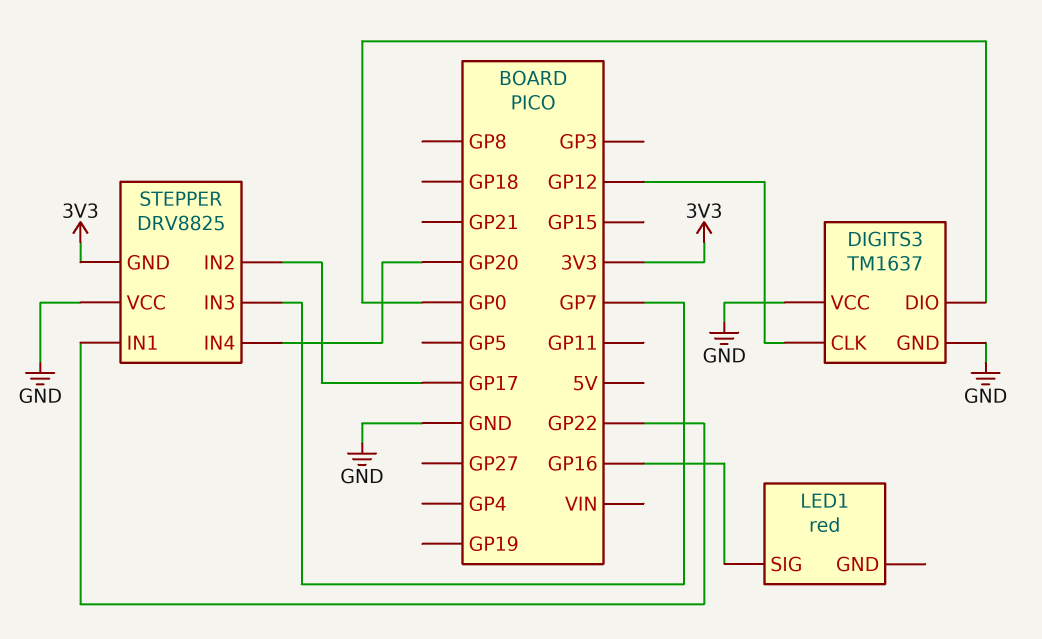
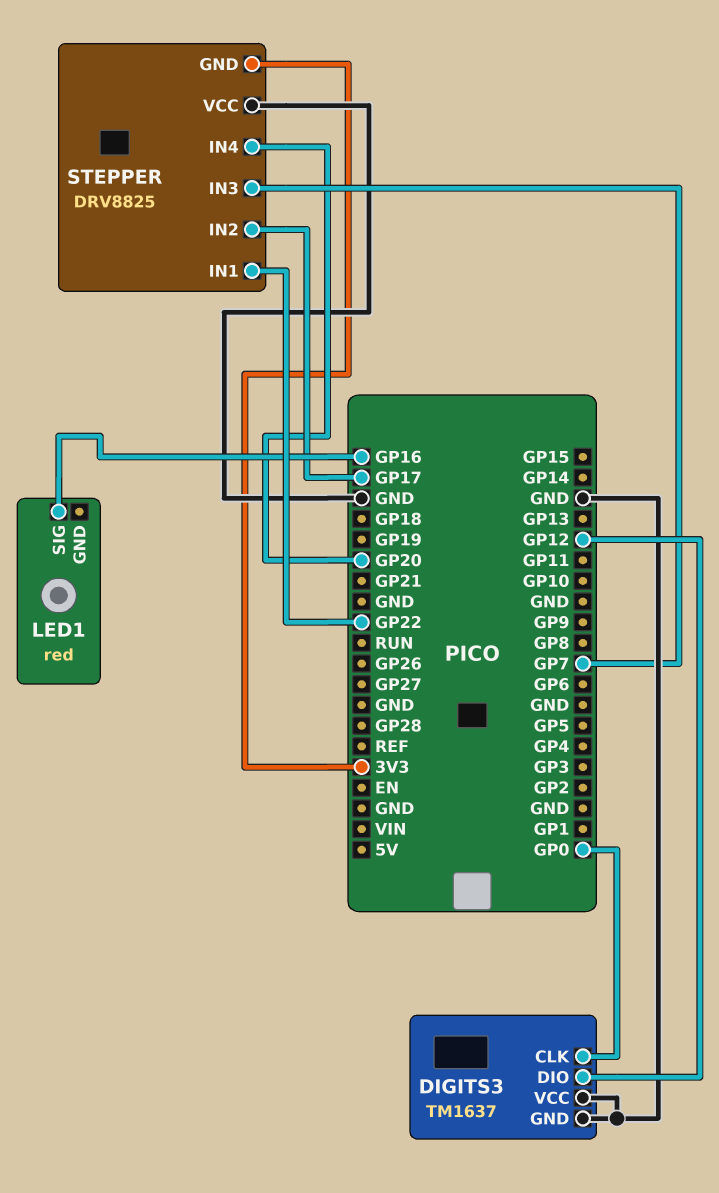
DIGITS3 pin CLK: GP12 -> GP0
DIGITS3 pin DIO: GP0 -> GP12

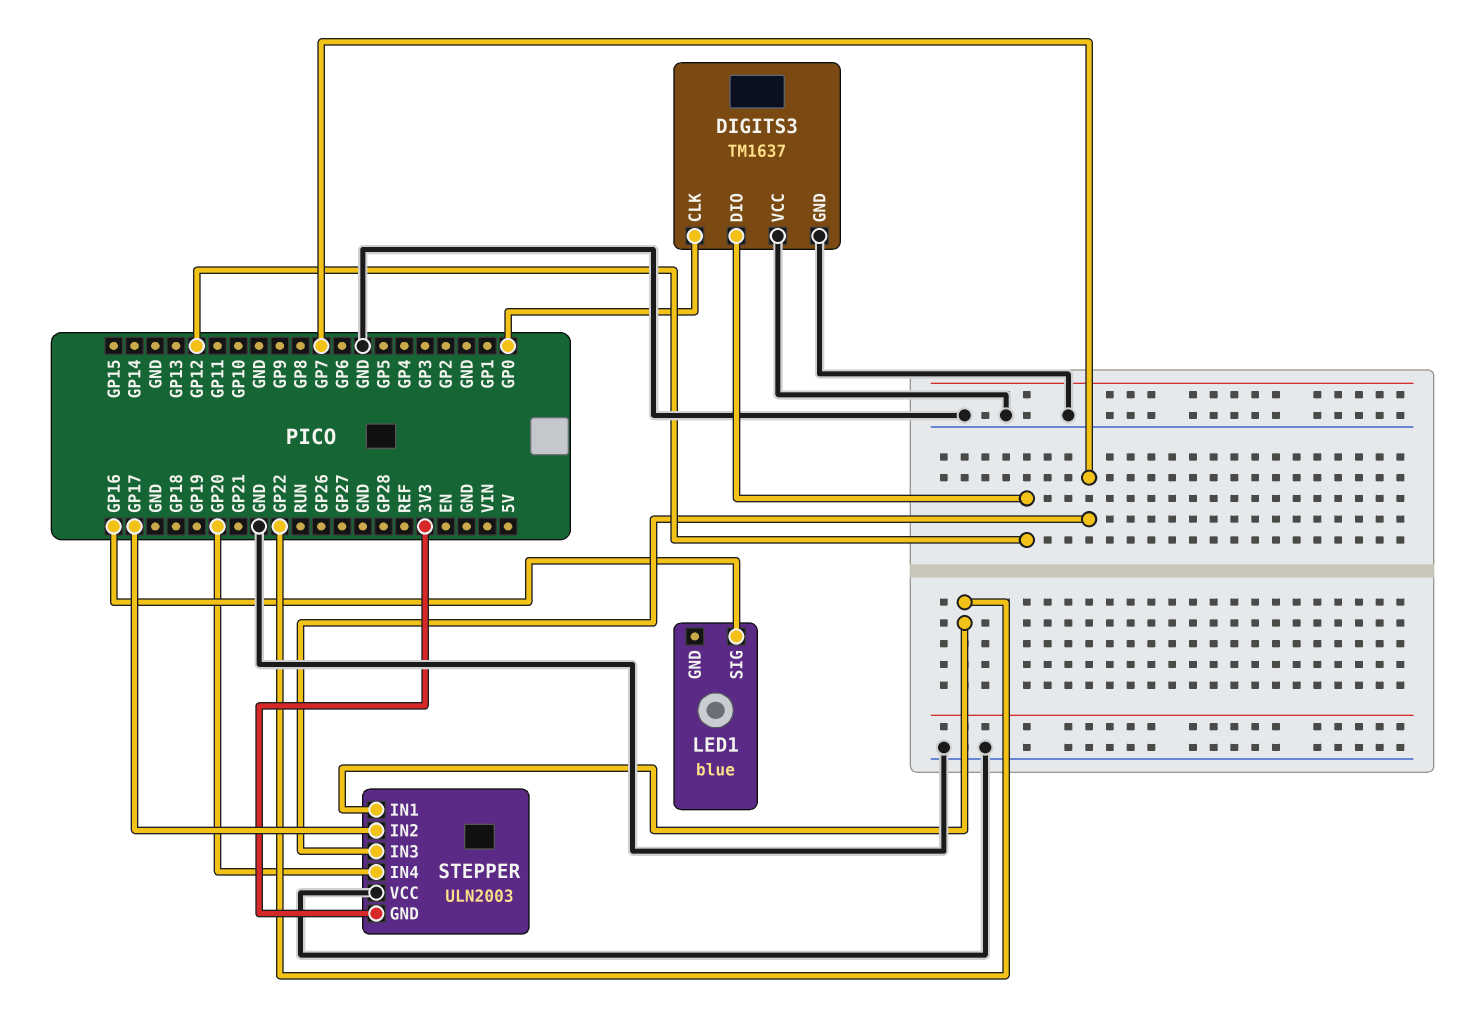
LED1: red -> blue
STEPPER: DRV8825 -> ULN2003

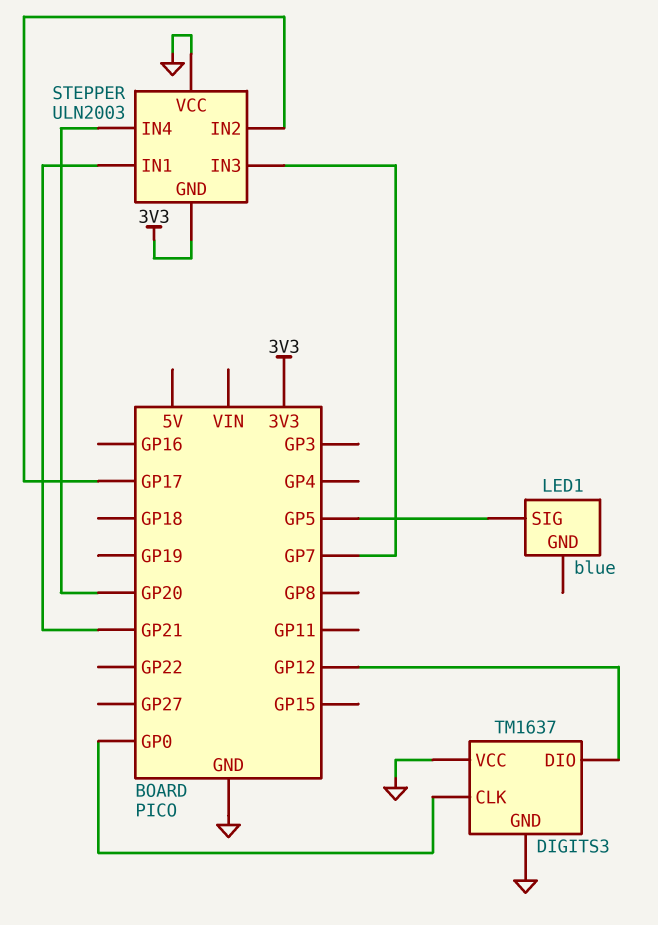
LED1 pin SIG: GP16 -> GP5
STEPPER pin IN1: GP22 -> GP21

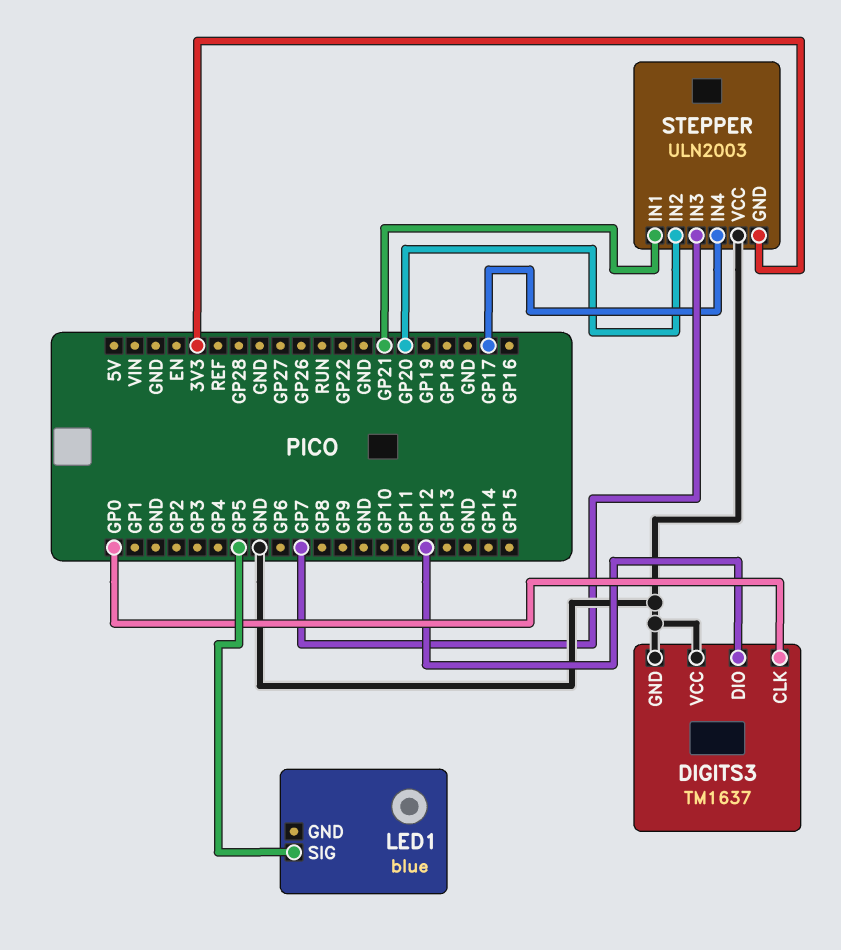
STEPPER pin IN2: GP17 -> GP20
STEPPER pin IN4: GP20 -> GP17

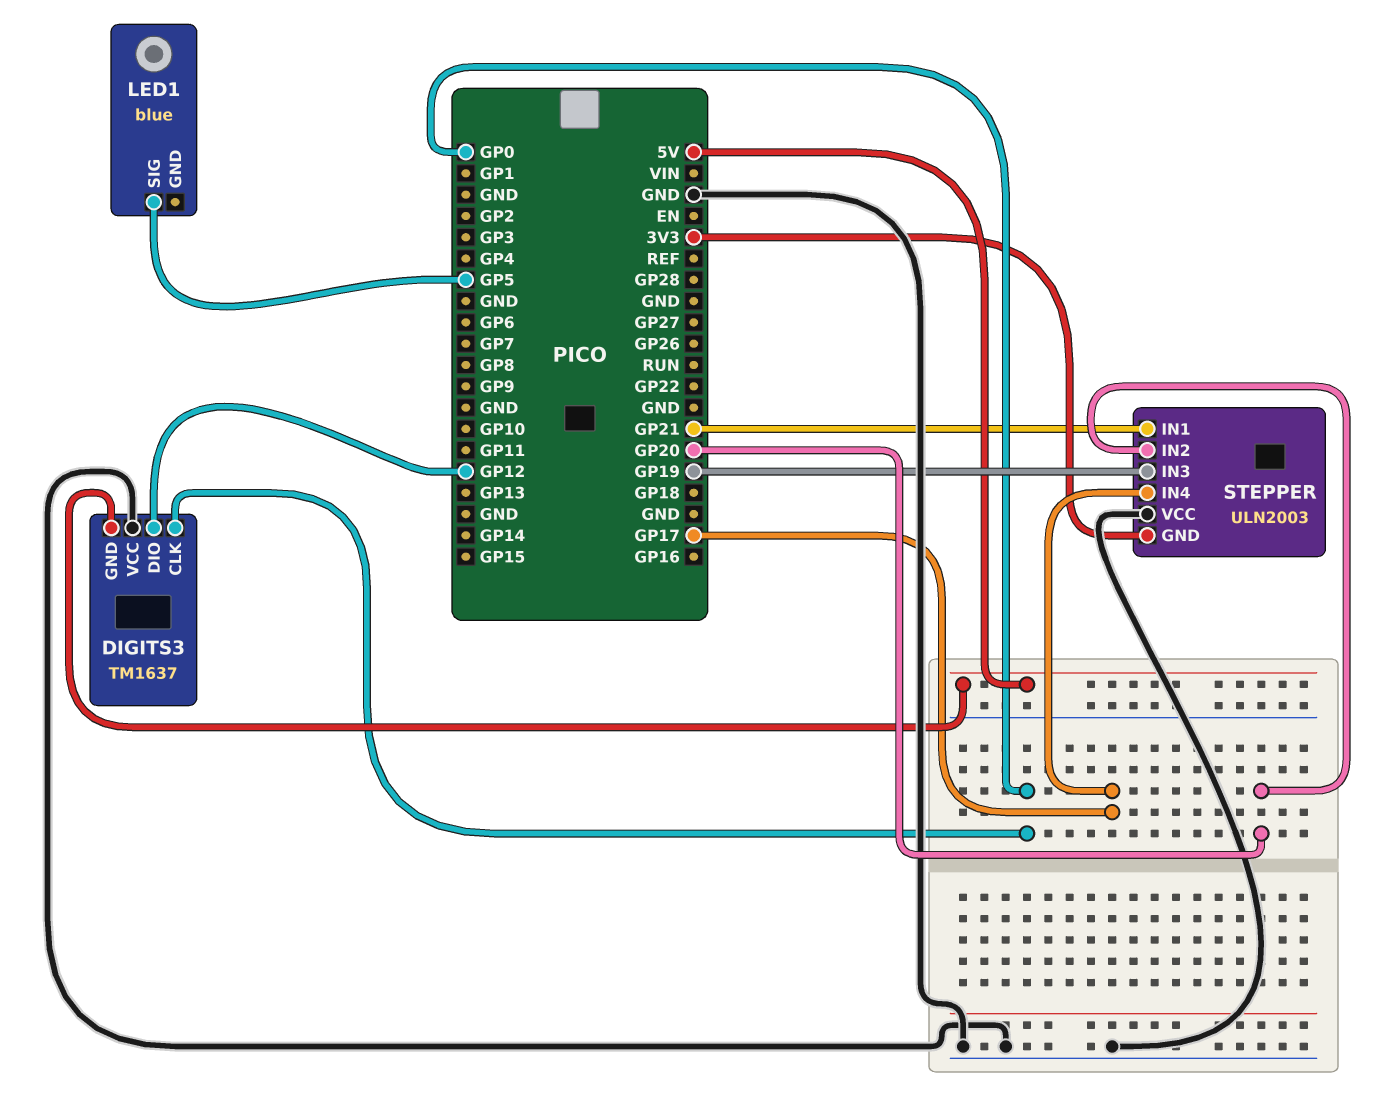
DIGITS3 pin GND: GND -> 5V
STEPPER pin IN3: GP7 -> GP19

